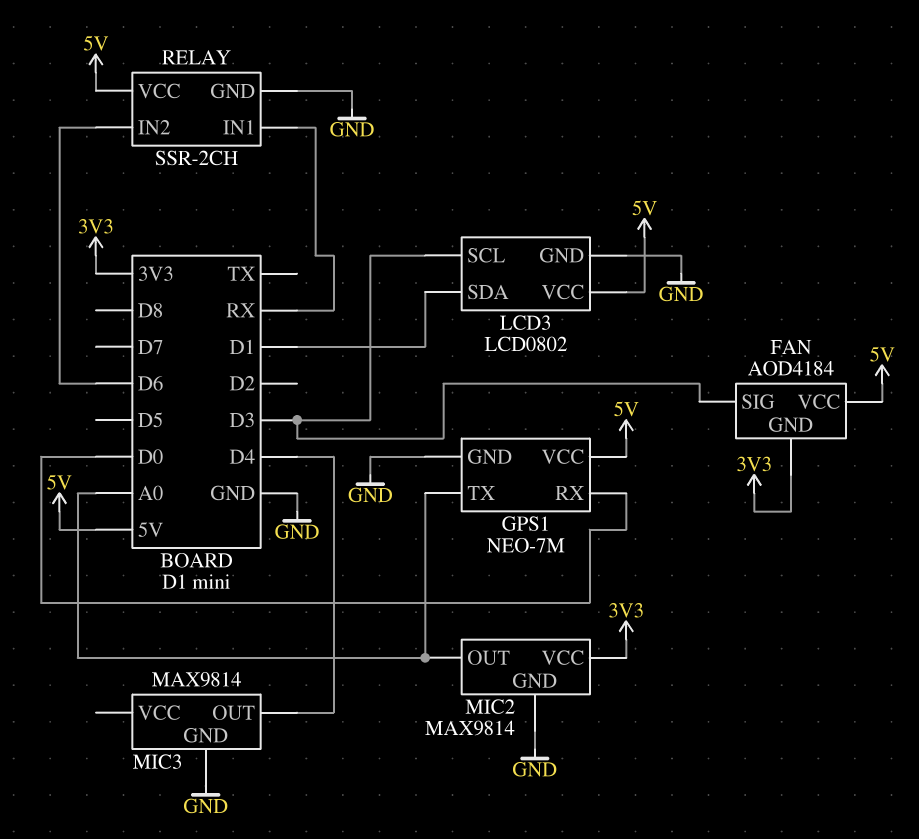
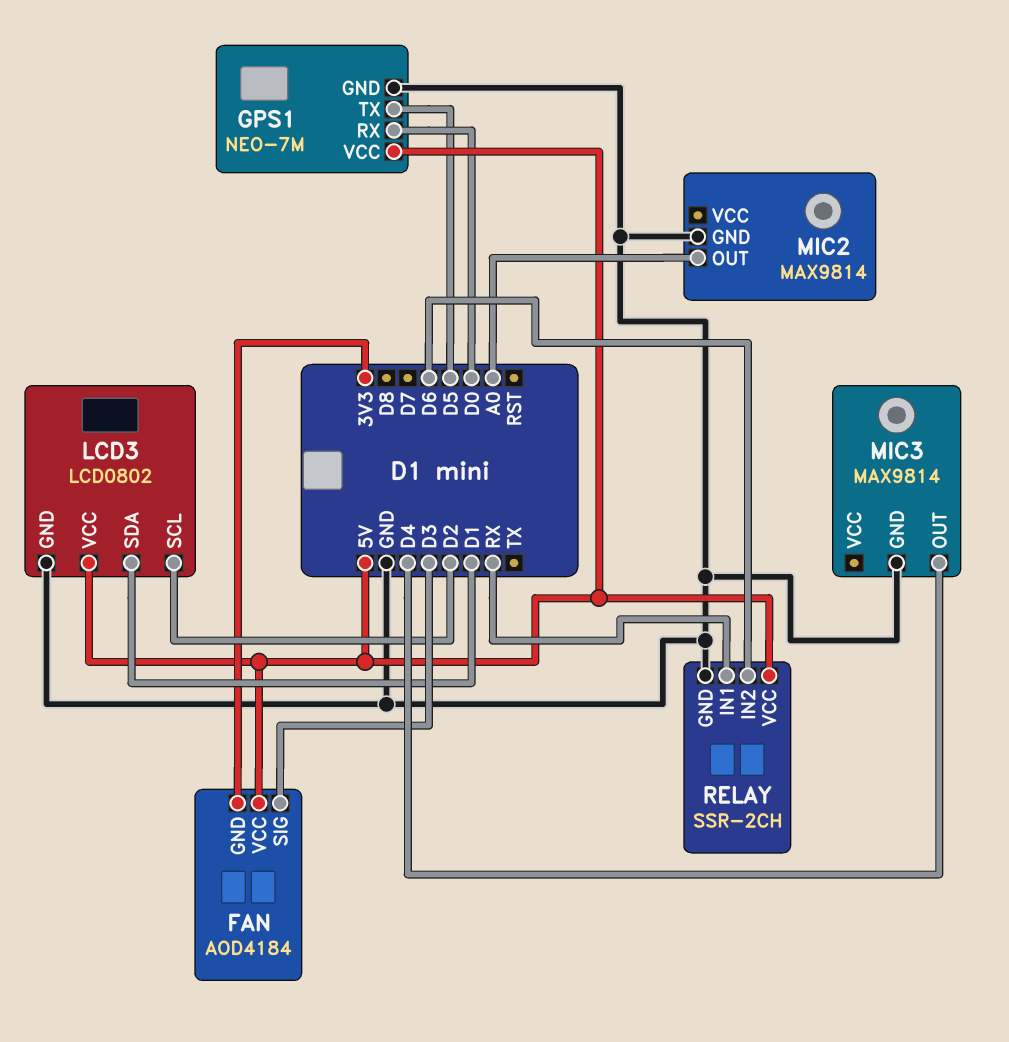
GPS1 pin TX: A0 -> D5
LCD3 pin SCL: D3 -> D2
MIC2 pin VCC: 3V3 -> none

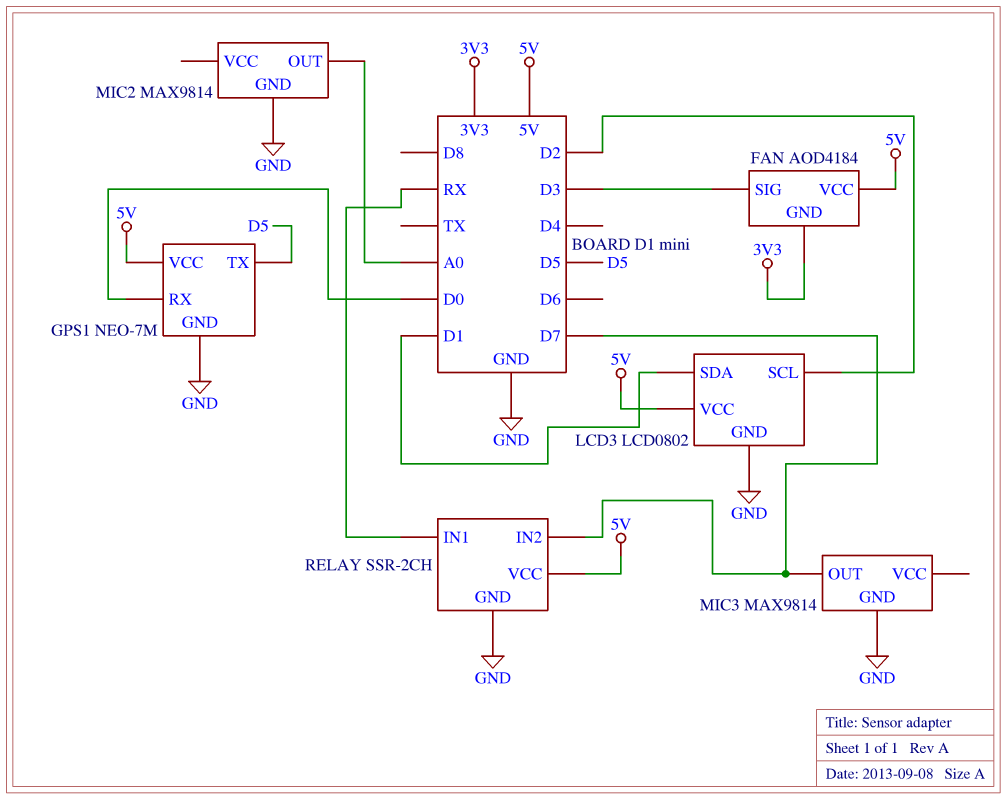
MIC3 pin OUT: D4 -> D7
RELAY pin IN2: D6 -> D7

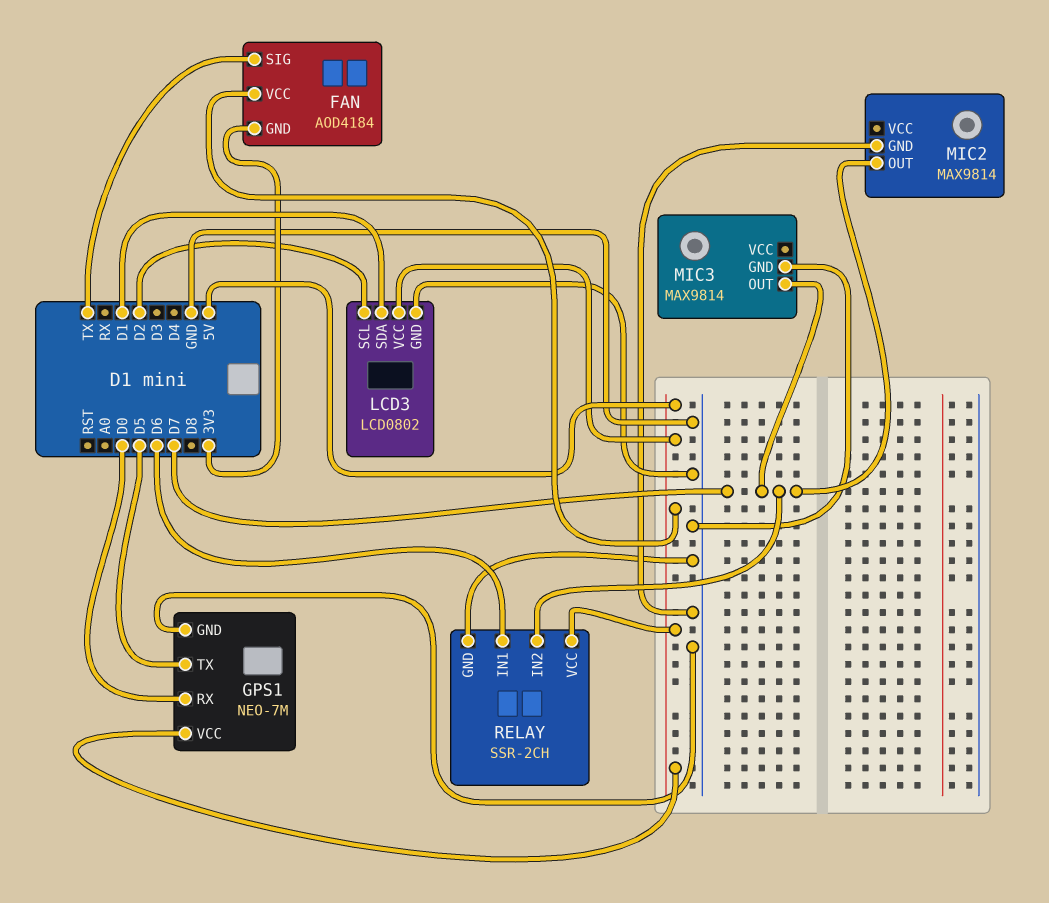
FAN pin SIG: D3 -> TX
MIC2 pin OUT: A0 -> D7
RELAY pin IN1: RX -> D6

